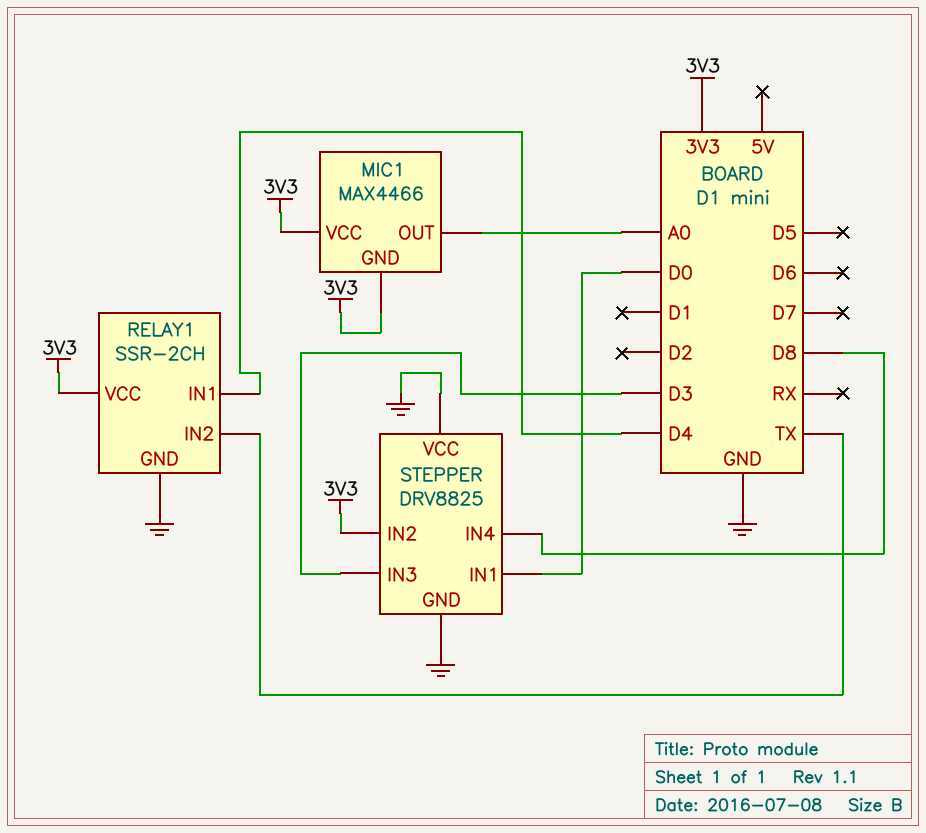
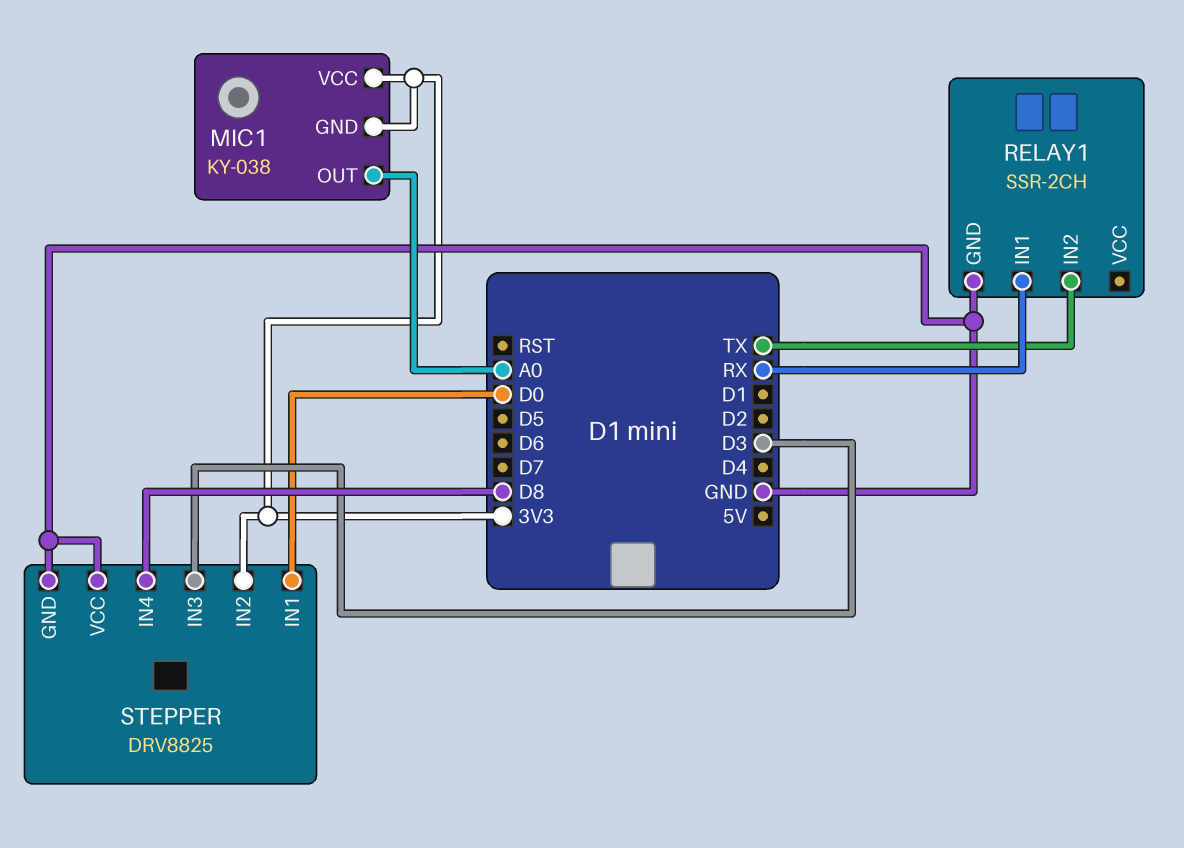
MIC1: MAX4466 -> KY-038
RELAY1 pin IN1: D4 -> RX
RELAY1 pin VCC: 3V3 -> none

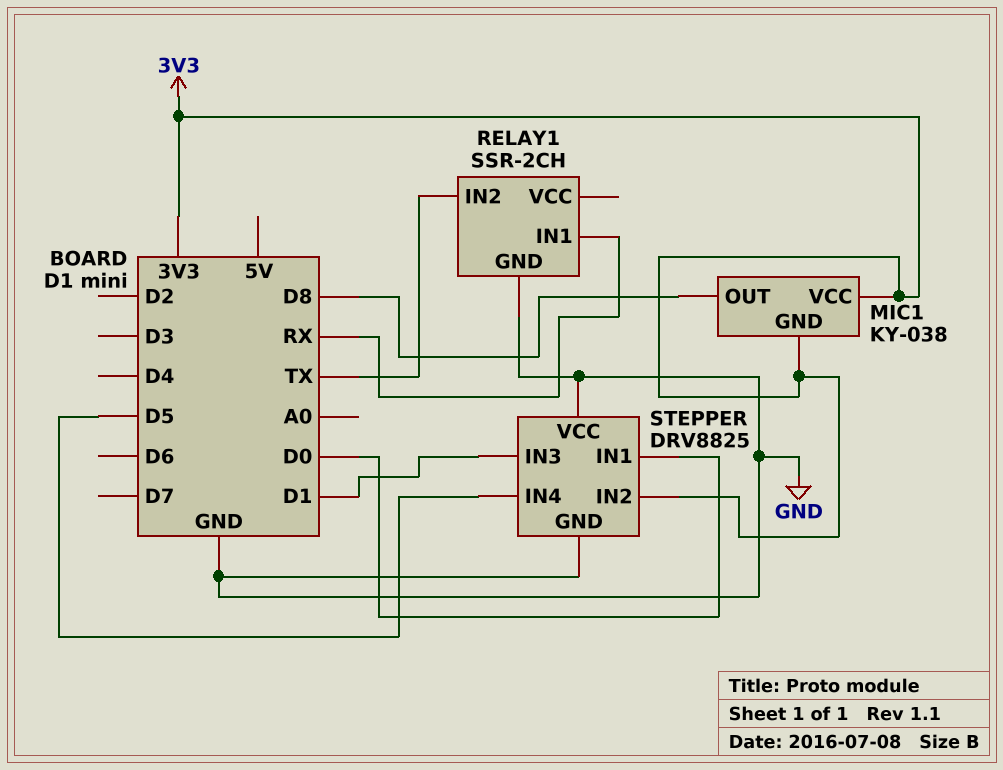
MIC1 pin OUT: A0 -> D8
STEPPER pin IN3: D3 -> D1
STEPPER pin IN4: D8 -> D5

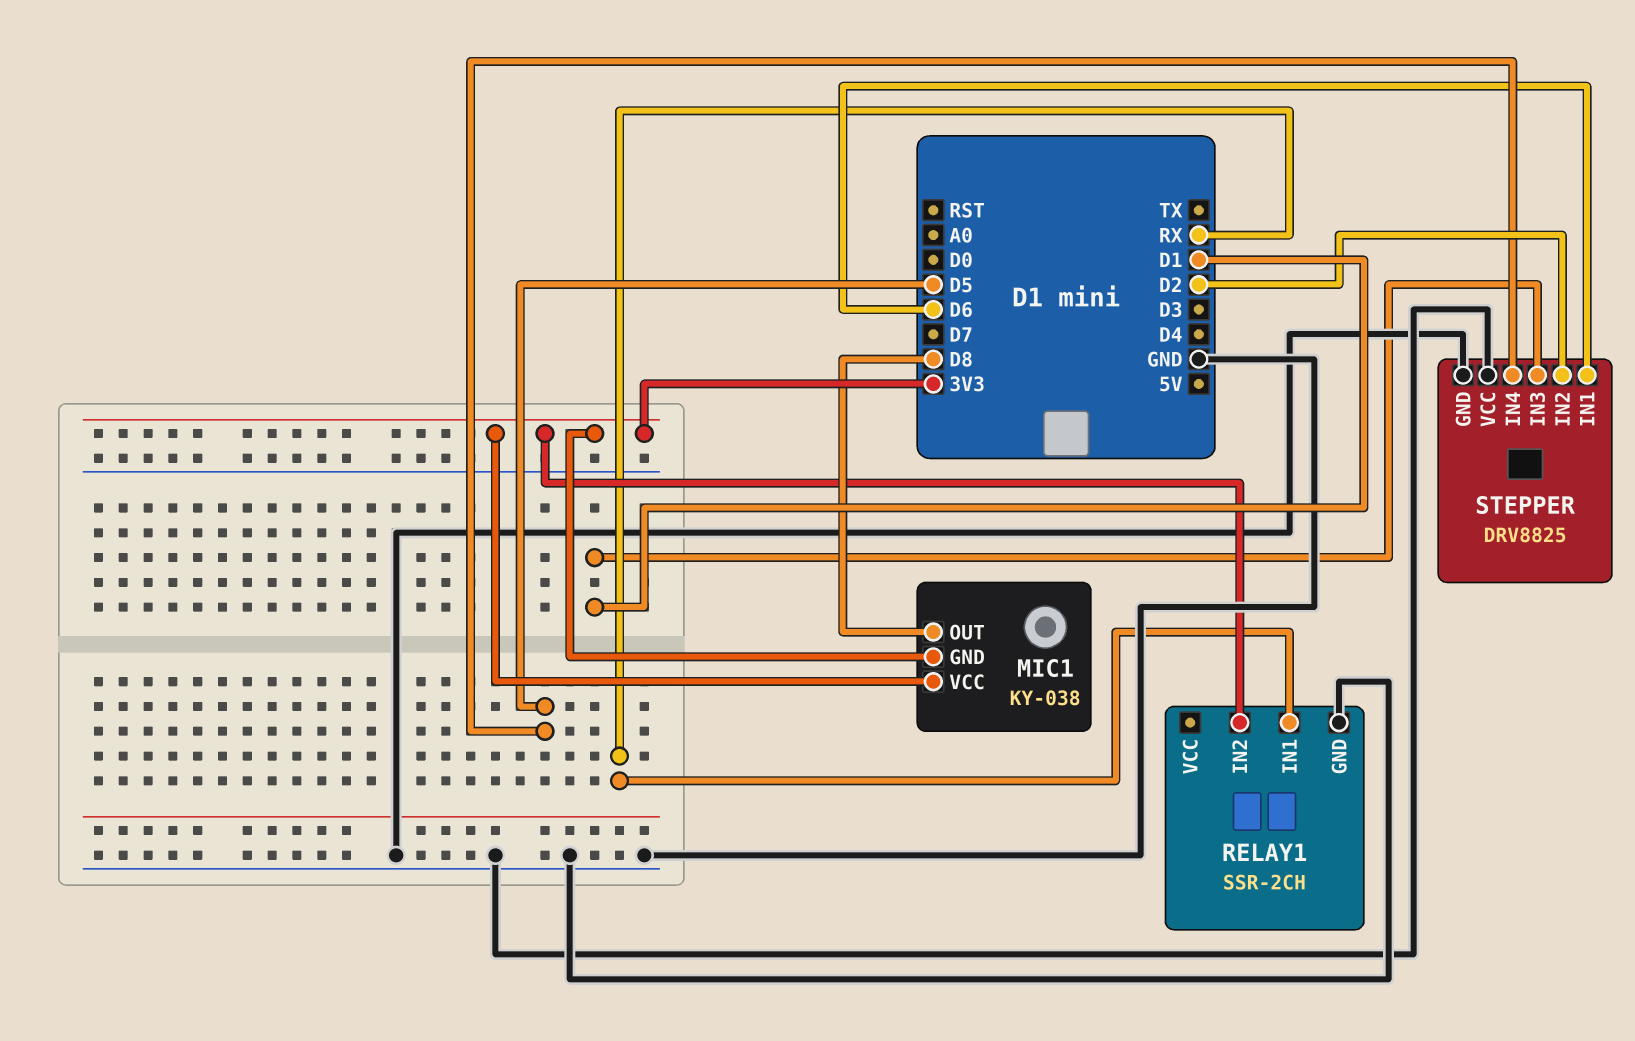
RELAY1 pin IN2: TX -> 3V3
STEPPER pin IN1: D0 -> D6
STEPPER pin IN2: 3V3 -> D2

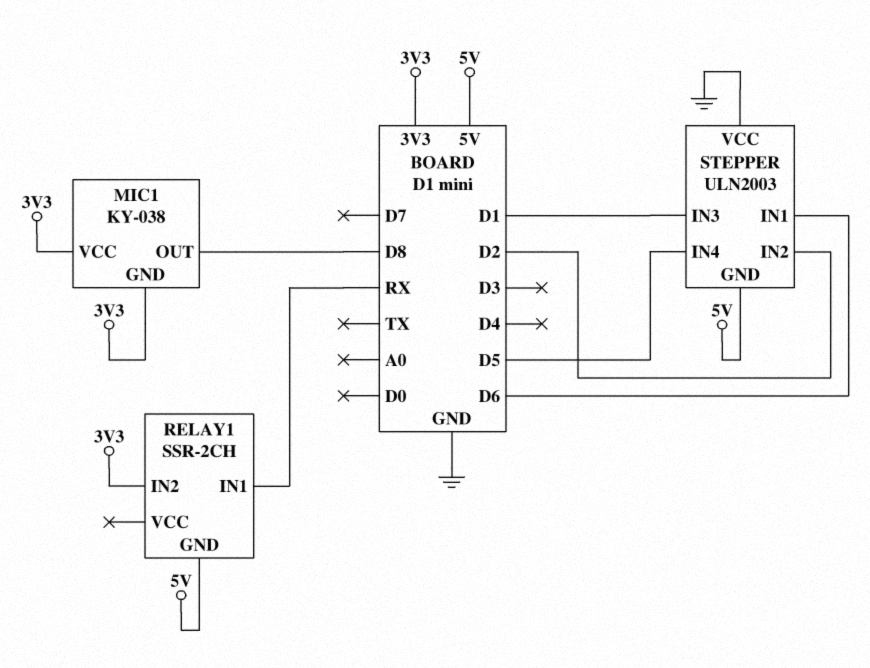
RELAY1 pin GND: GND -> 5V
STEPPER: DRV8825 -> ULN2003
STEPPER pin GND: GND -> 5V

